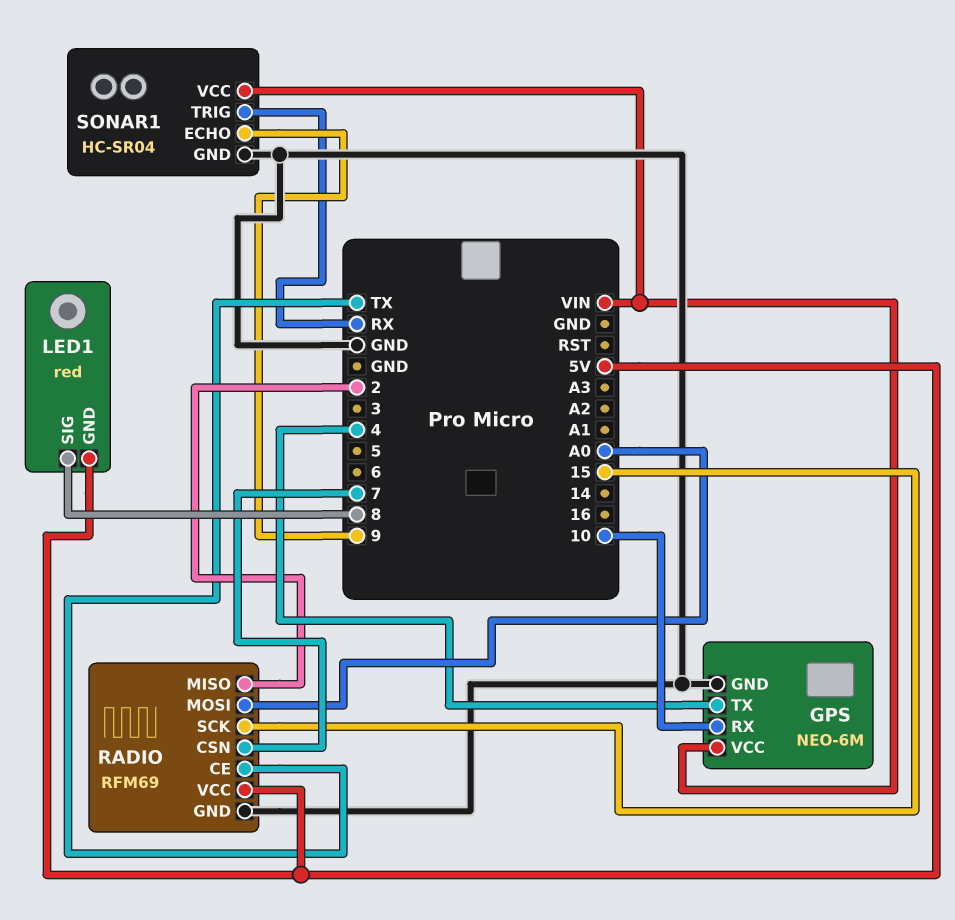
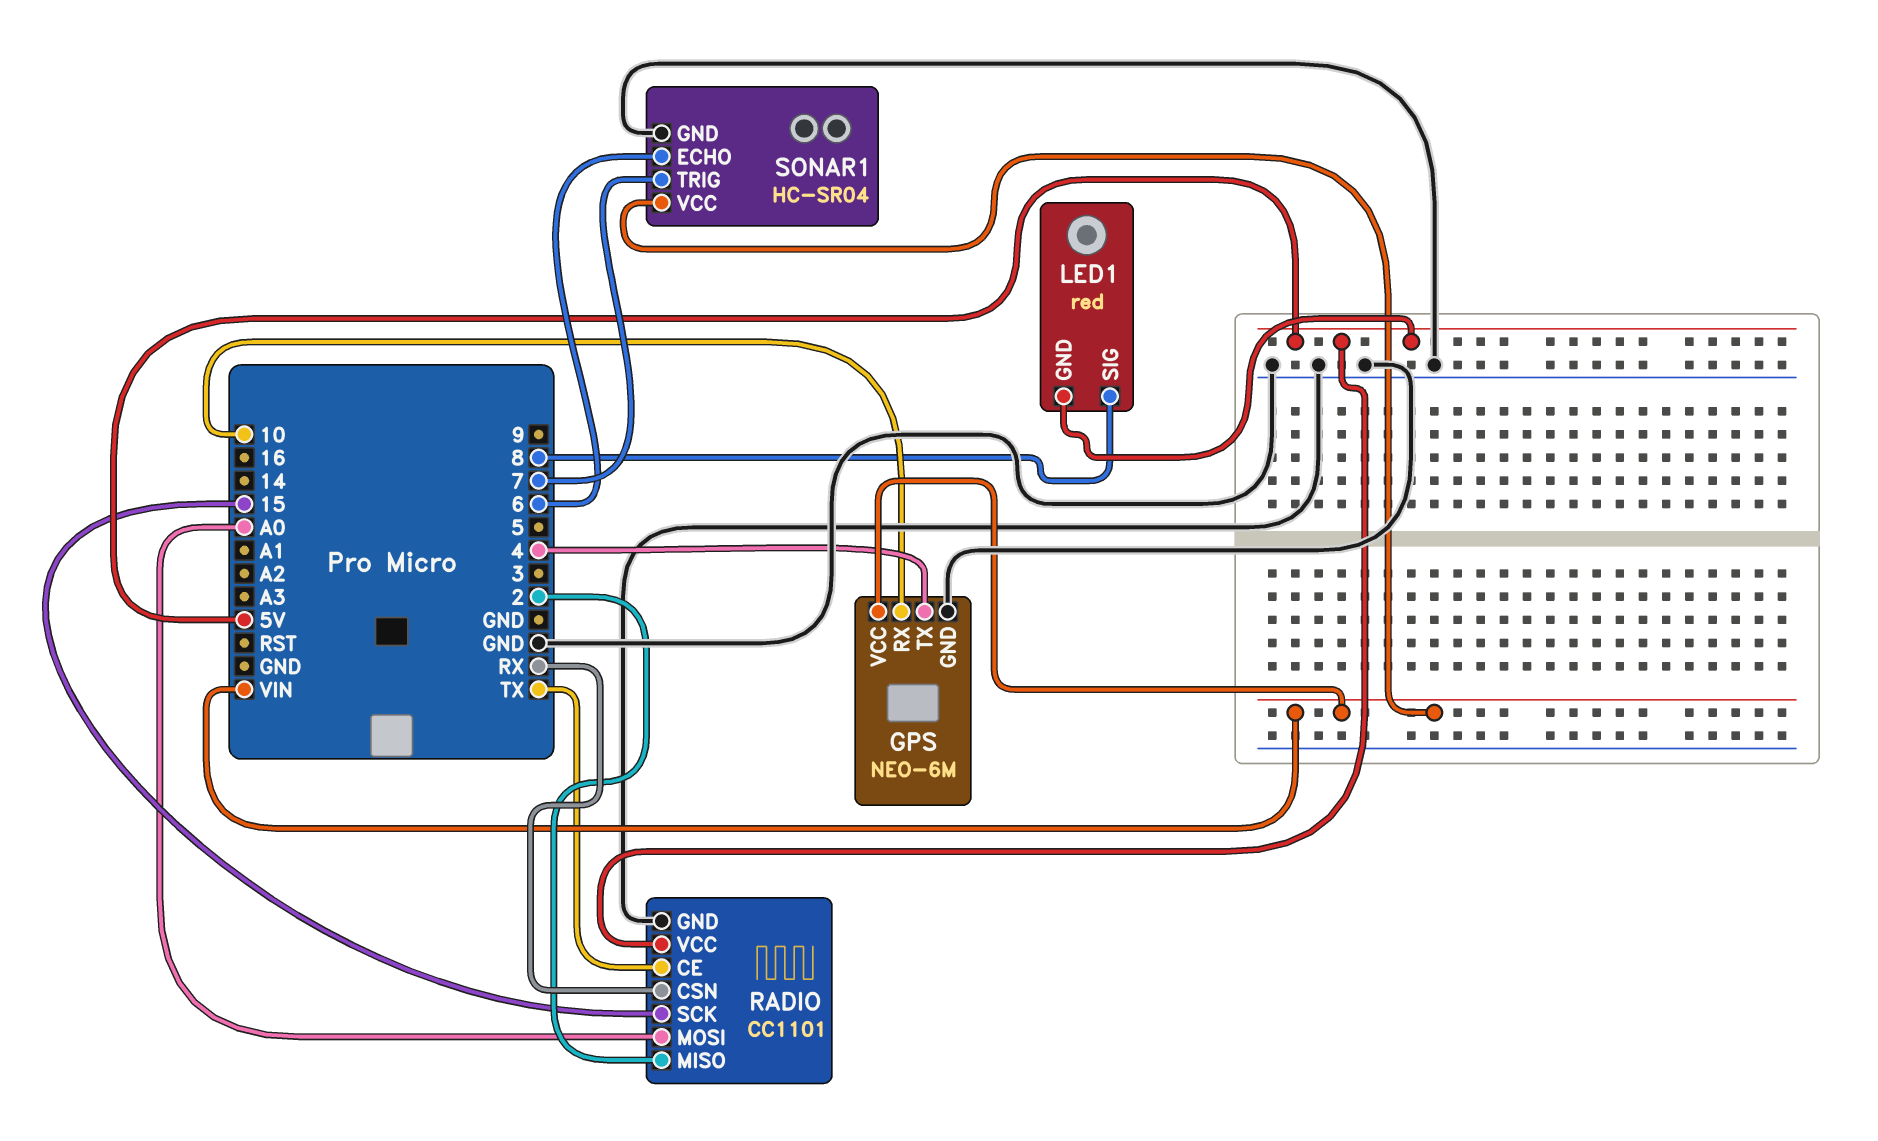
RADIO: RFM69 -> CC1101
RADIO pin CSN: 7 -> RX
SONAR1 pin ECHO: 9 -> 6
SONAR1 pin TRIG: RX -> 7

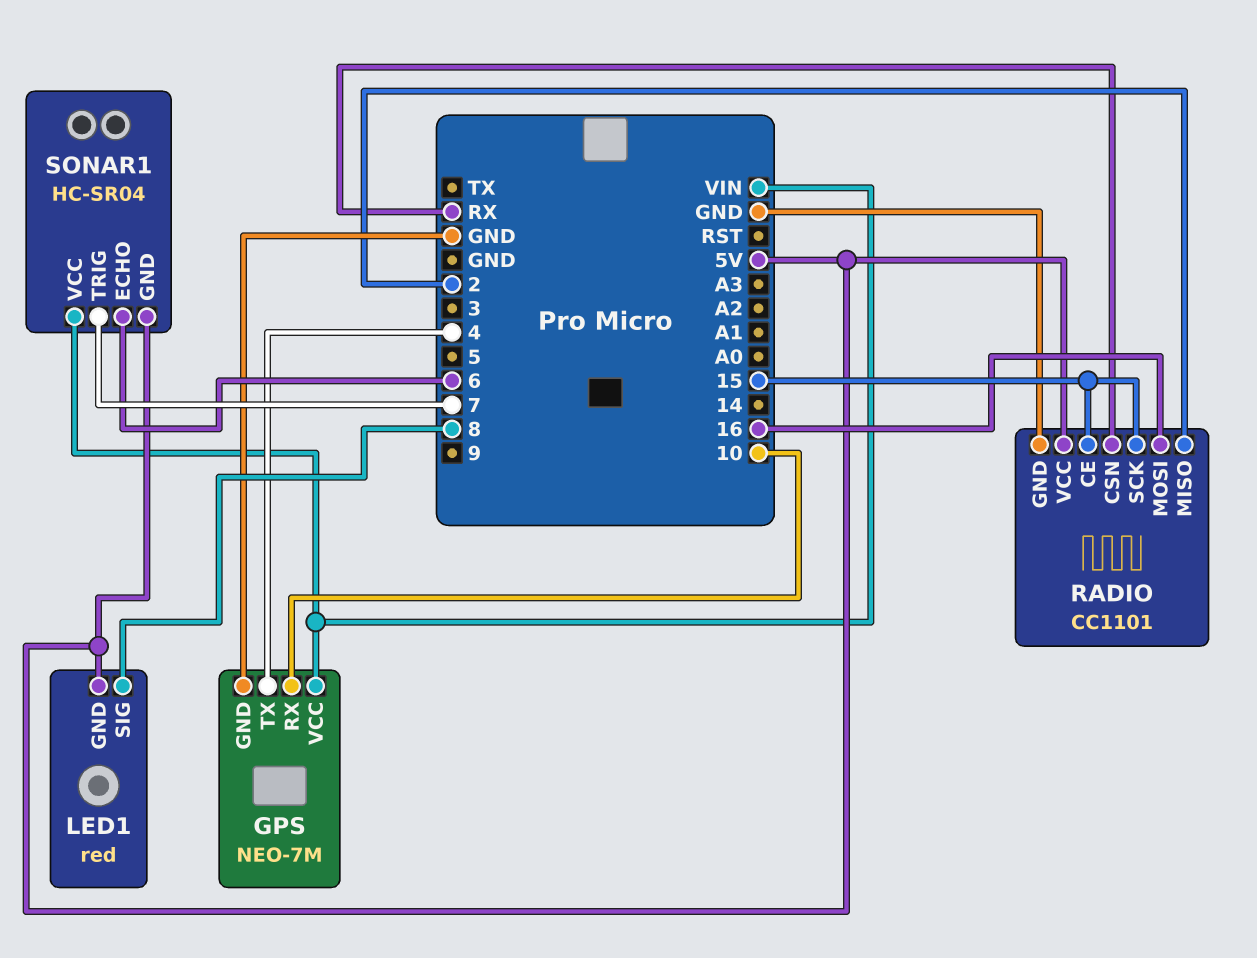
GPS: NEO-6M -> NEO-7M
RADIO pin CE: TX -> 15
RADIO pin MOSI: A0 -> 16
SONAR1 pin GND: GND -> 5V

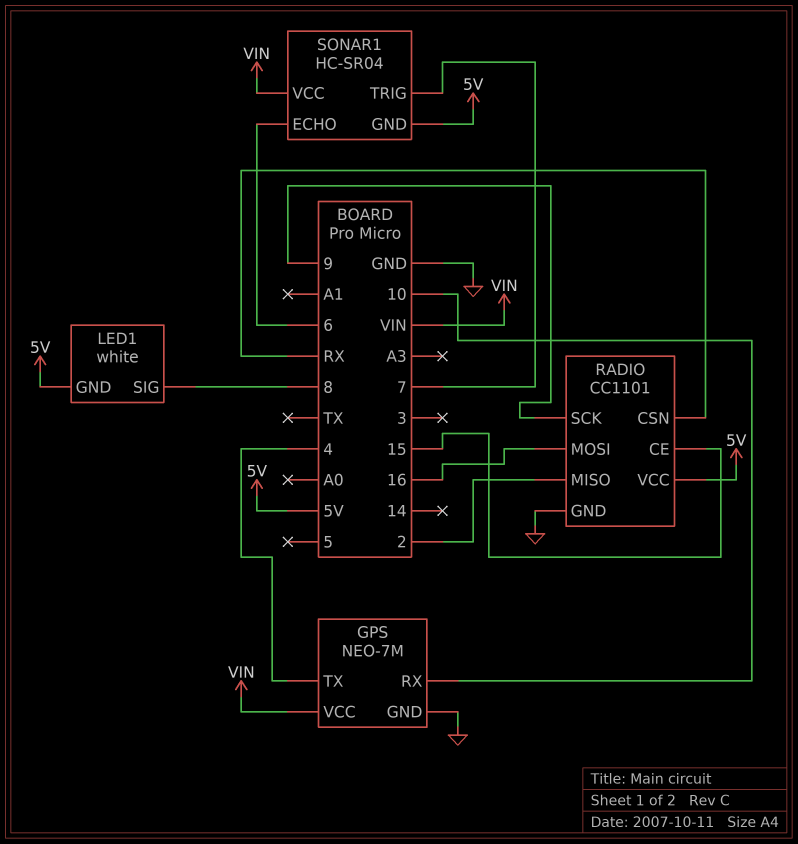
LED1: red -> white
RADIO pin SCK: 15 -> 9

